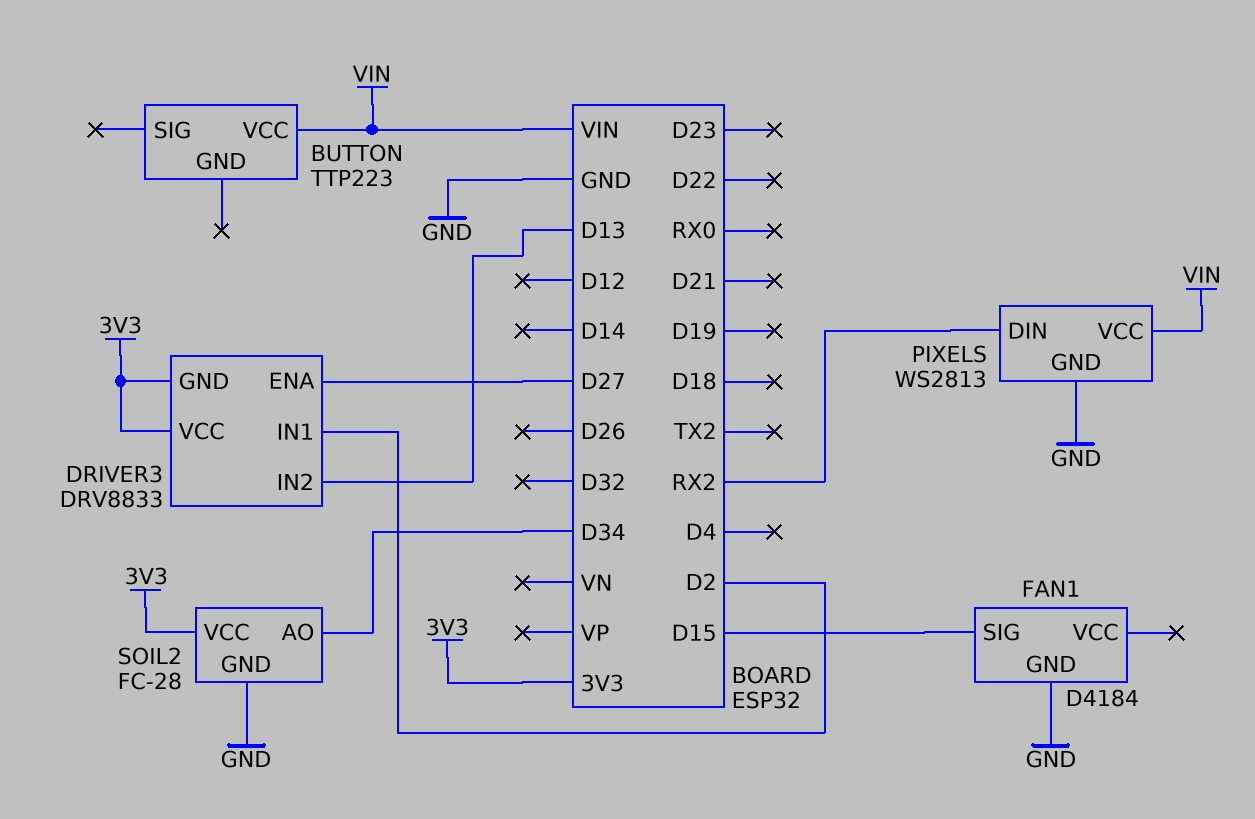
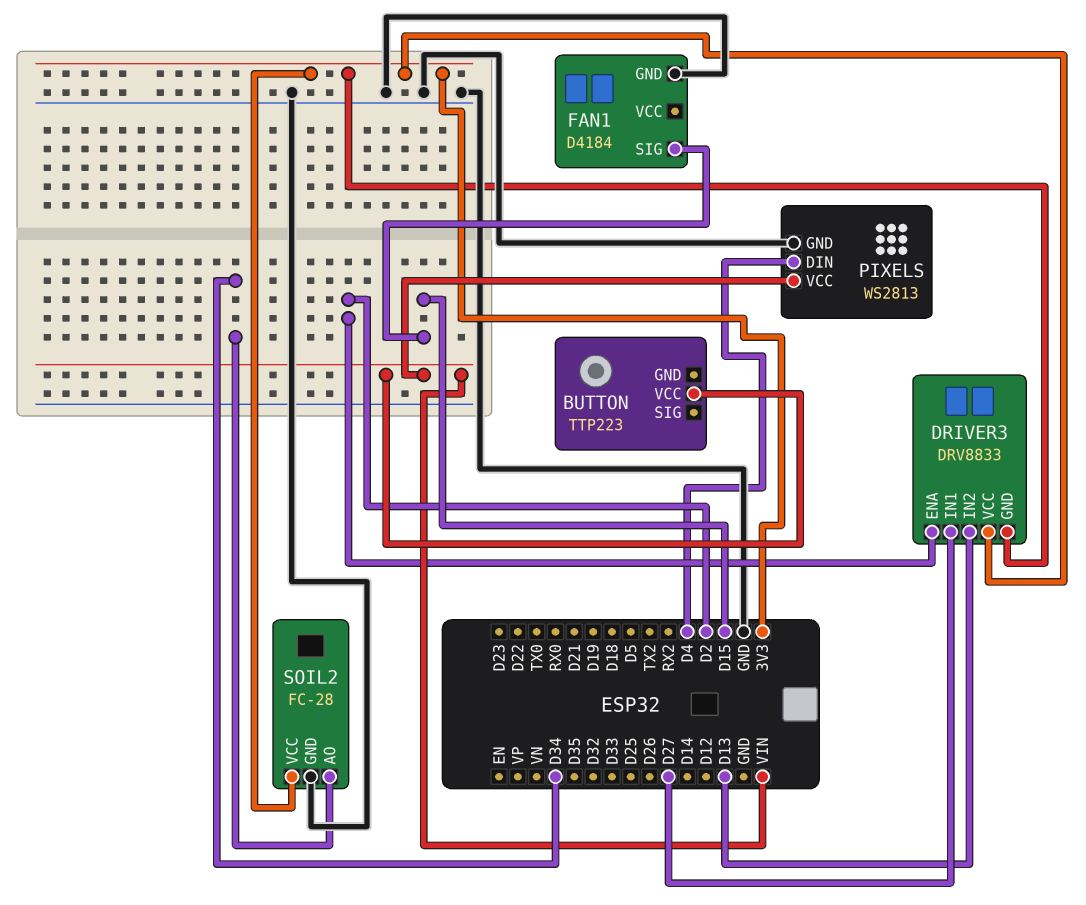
DRIVER3 pin ENA: D27 -> D2
DRIVER3 pin IN1: D2 -> D27
PIXELS pin DIN: RX2 -> D4

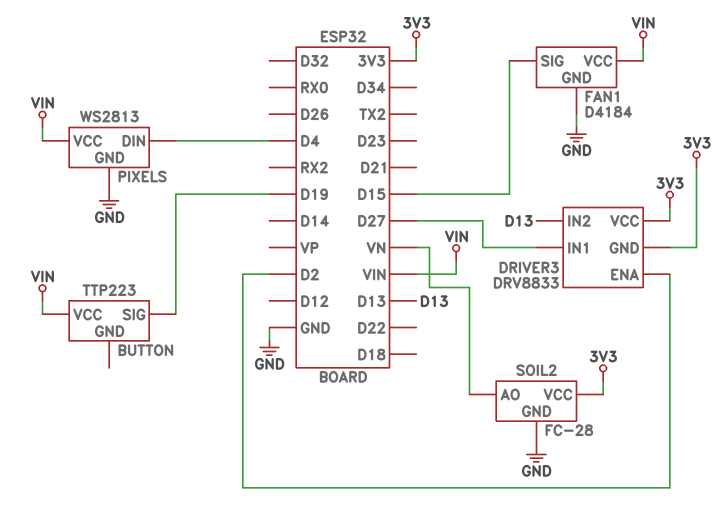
BUTTON pin SIG: none -> D19
FAN1 pin VCC: none -> VIN
SOIL2 pin AO: D34 -> VN

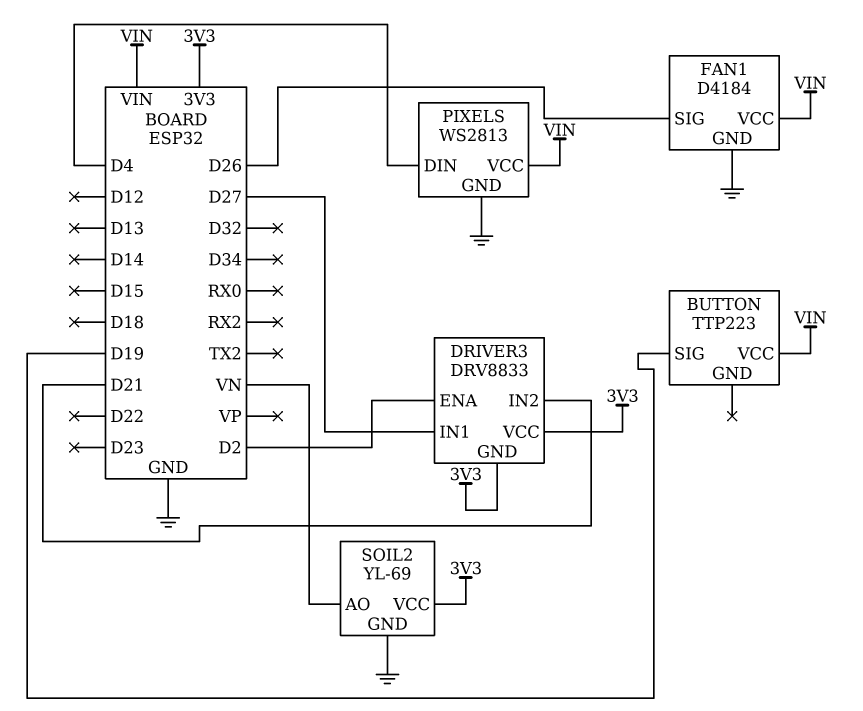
DRIVER3 pin IN2: D13 -> D21
FAN1 pin SIG: D15 -> D26
SOIL2: FC-28 -> YL-69

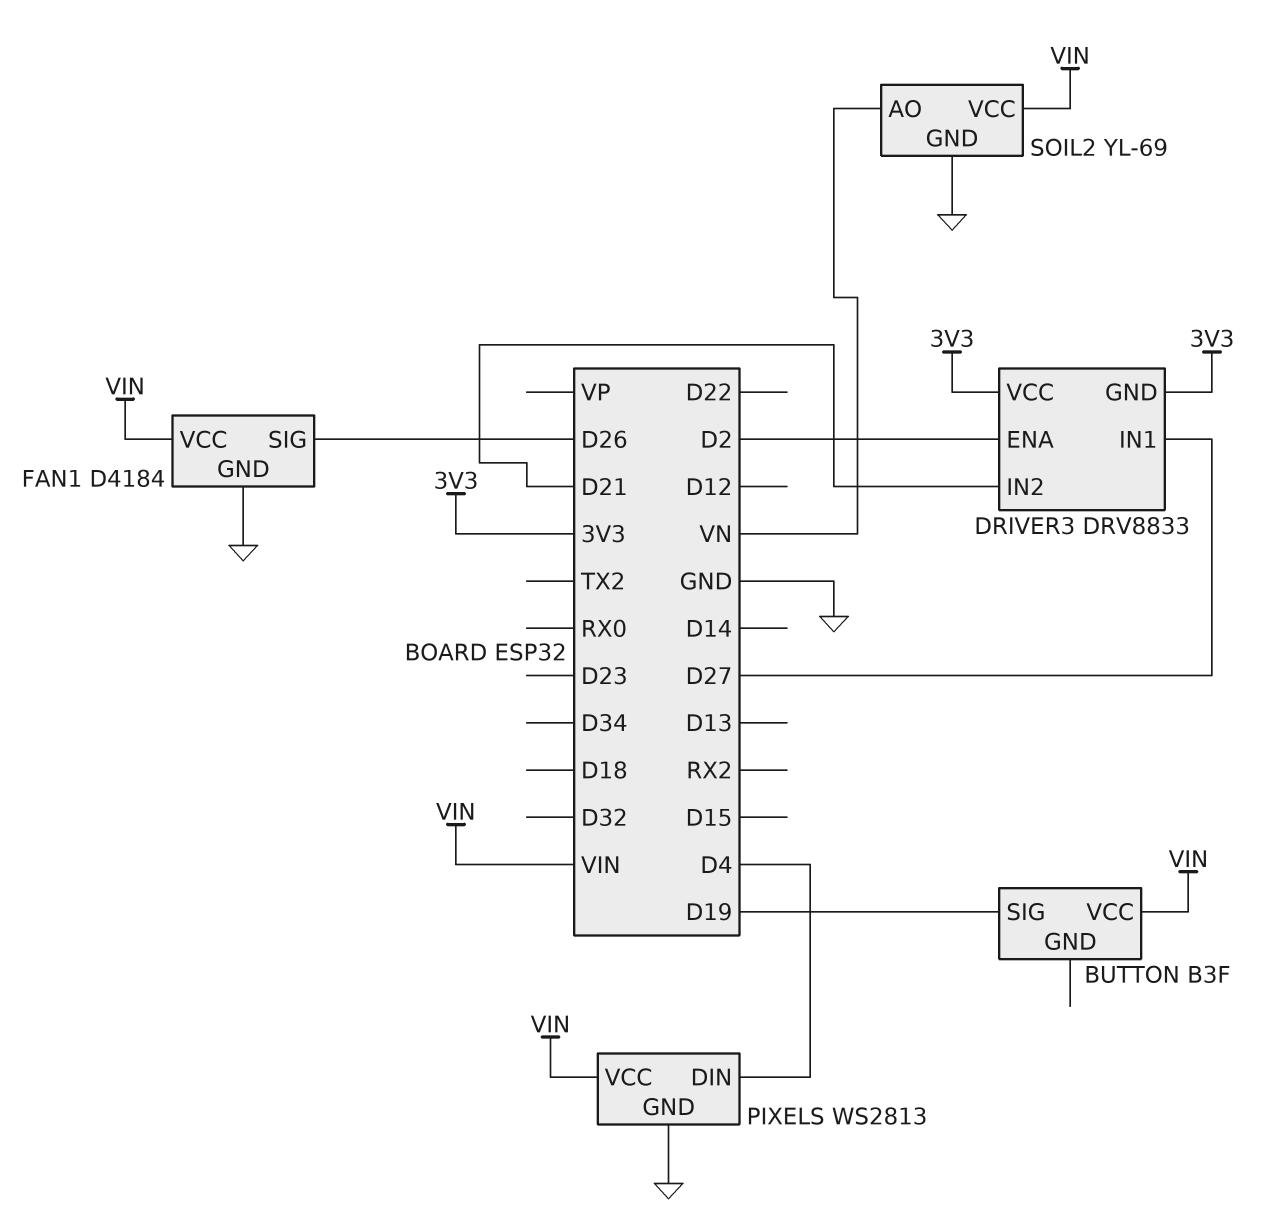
BUTTON: TTP223 -> B3F
SOIL2 pin VCC: 3V3 -> VIN

